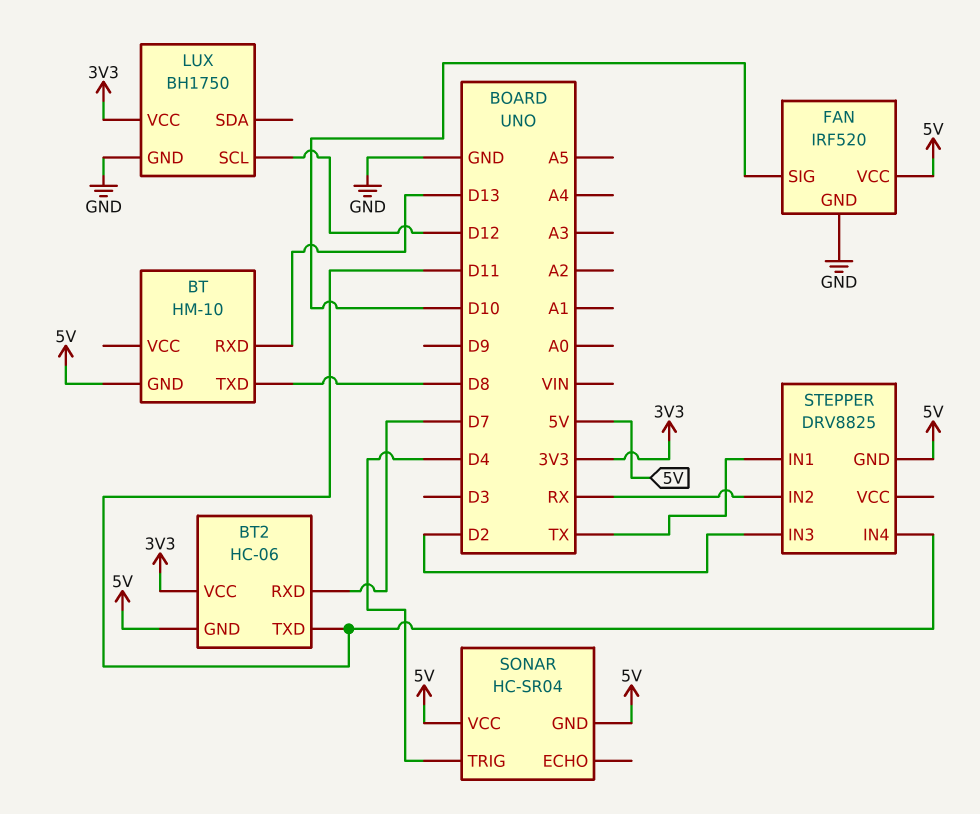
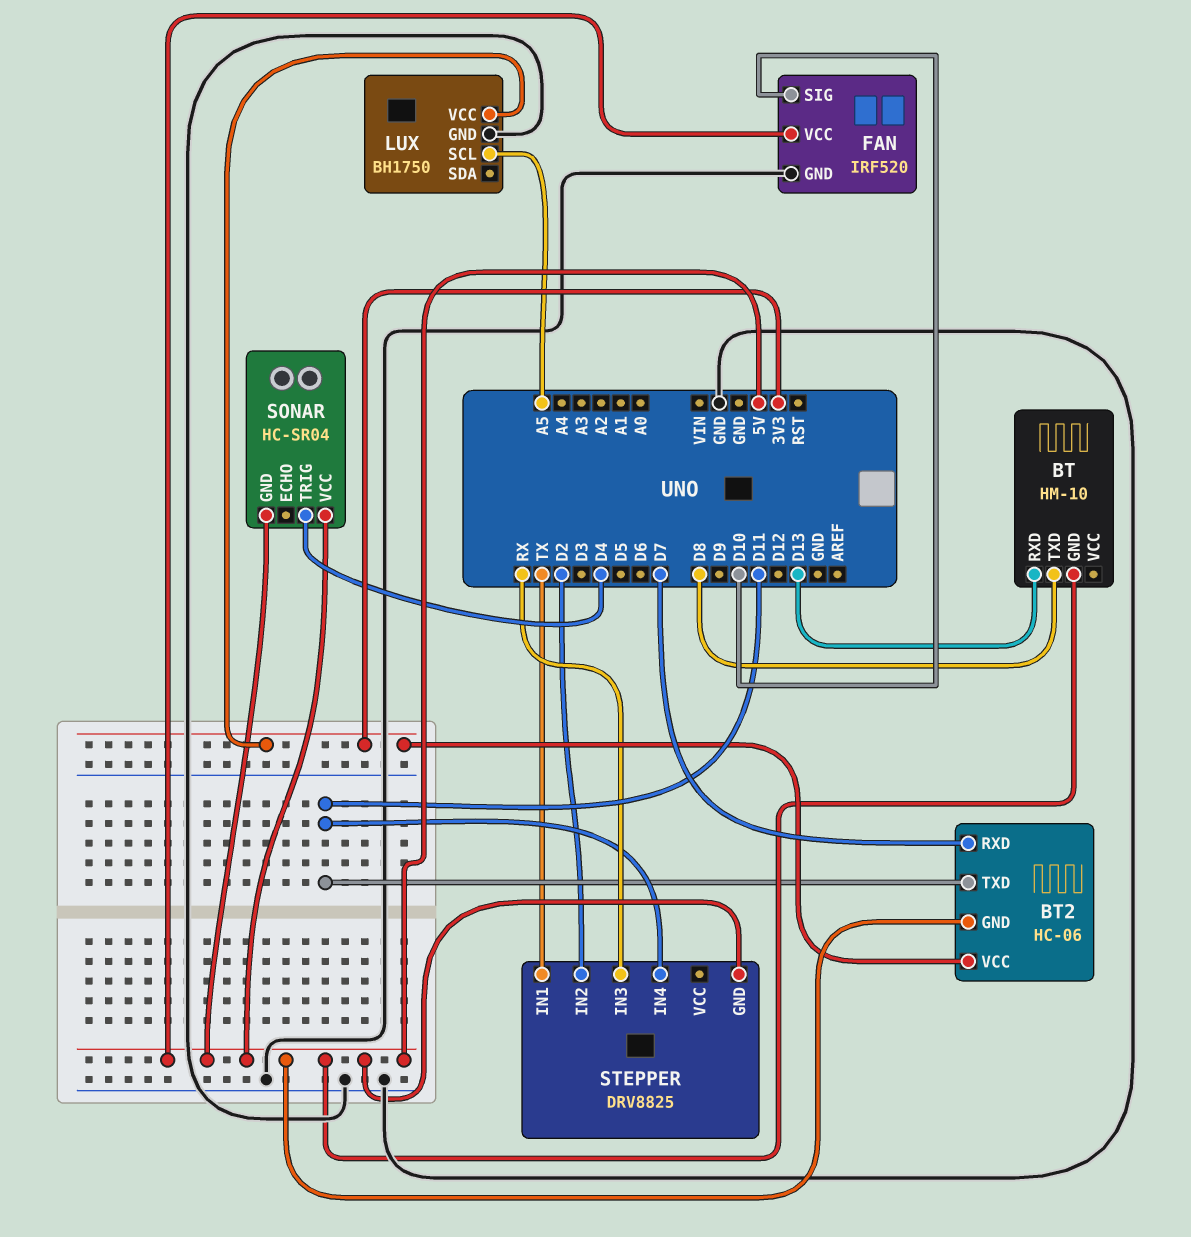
LUX pin SCL: D12 -> A5
STEPPER pin IN2: RX -> D2
STEPPER pin IN3: D2 -> RX

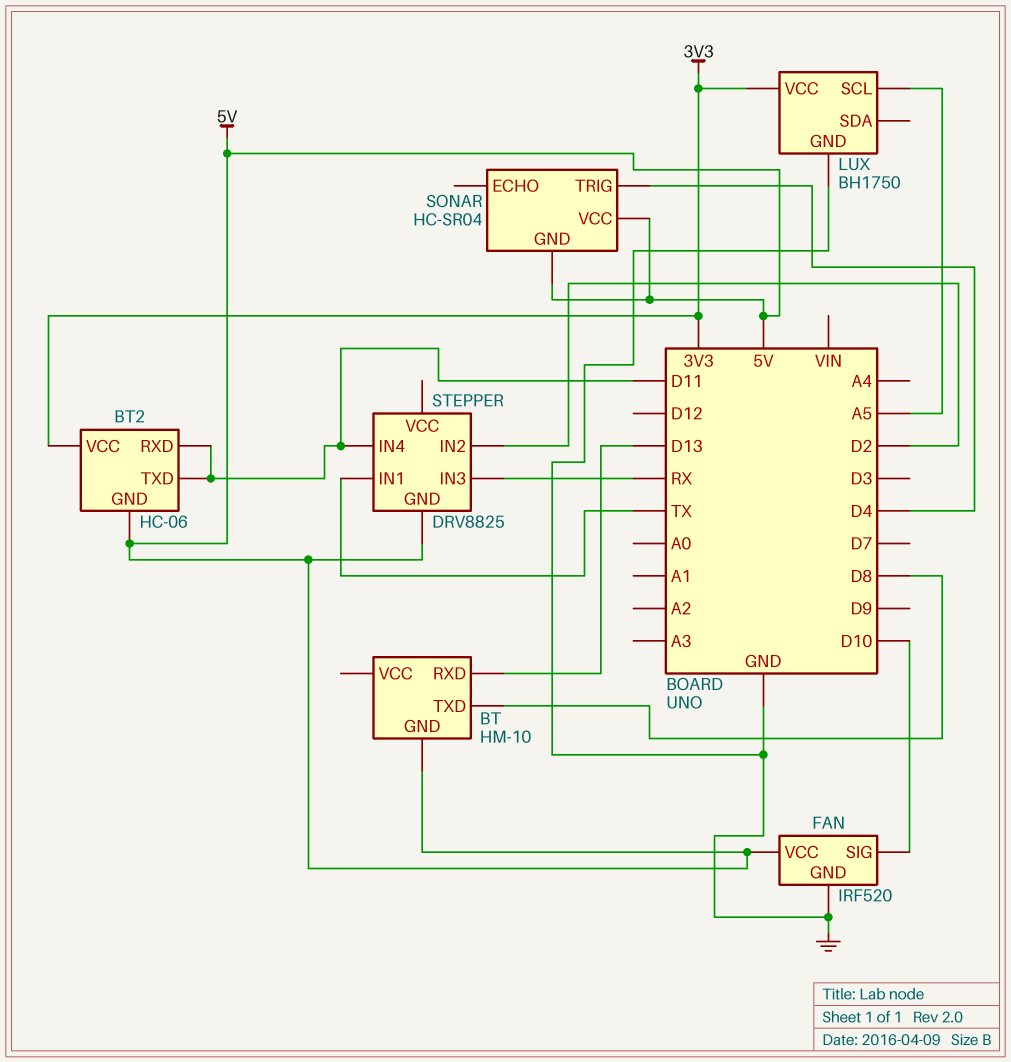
BT2 pin RXD: D7 -> D11

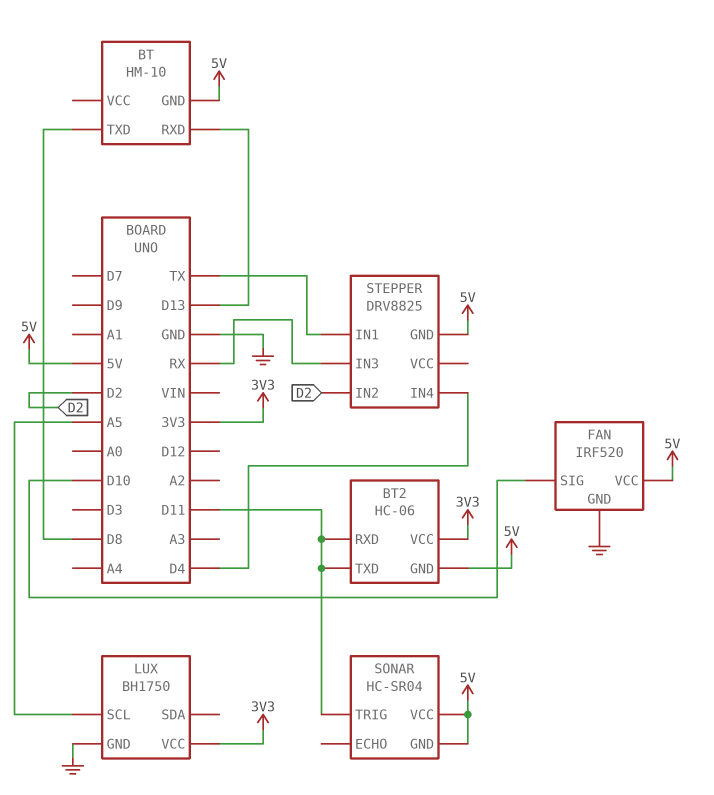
SONAR pin TRIG: D4 -> D11
STEPPER pin IN4: D11 -> D4

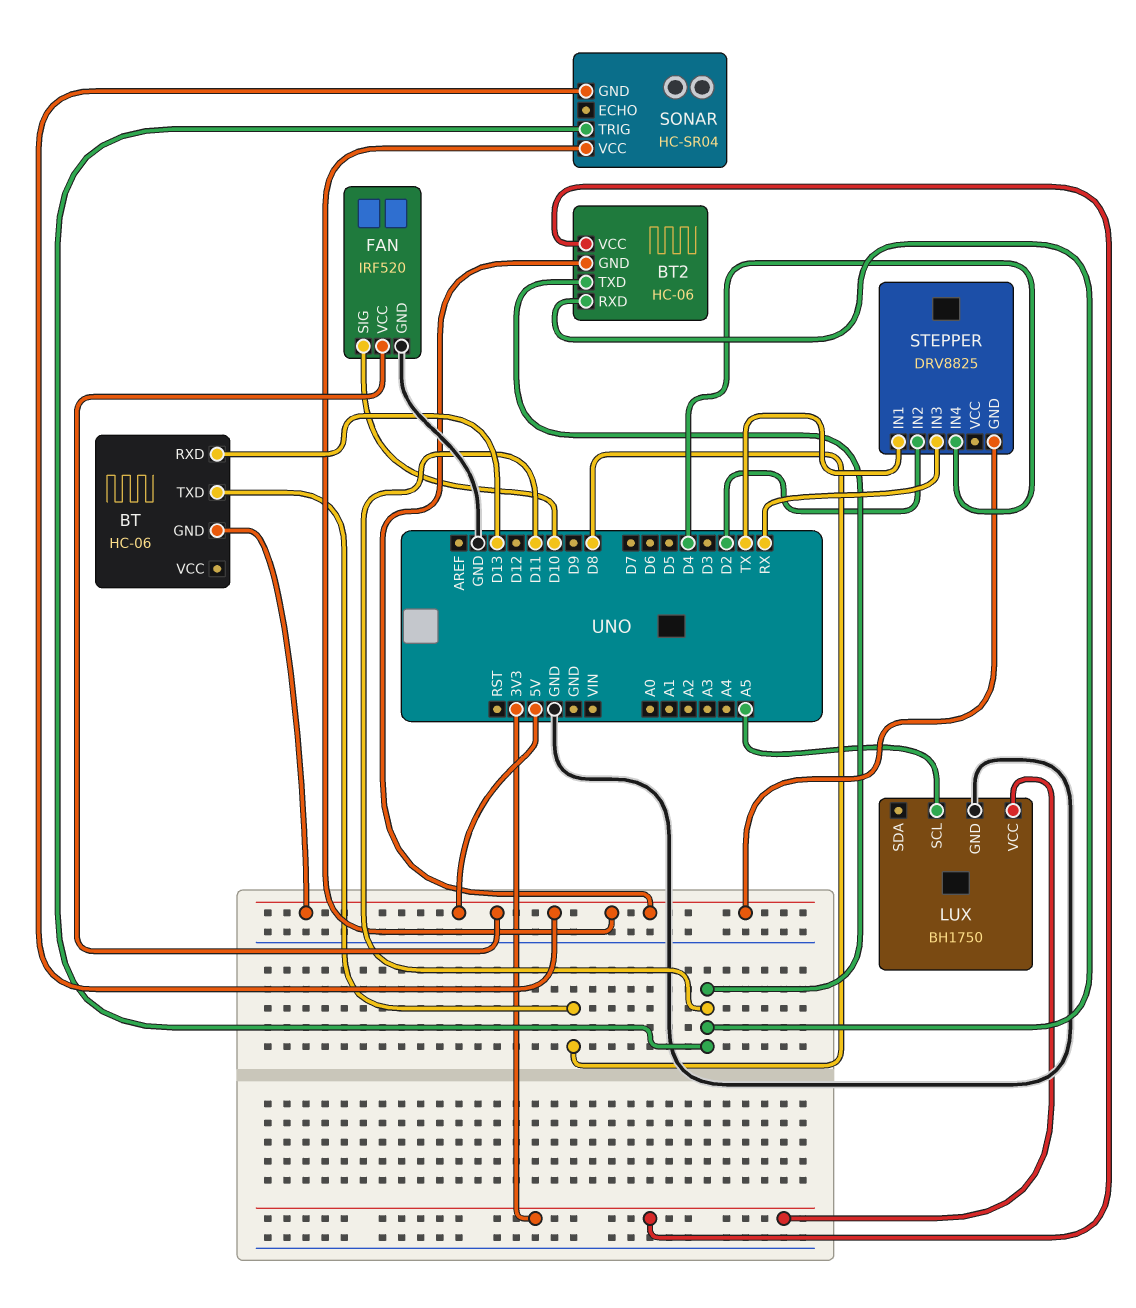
BT: HM-10 -> HC-06

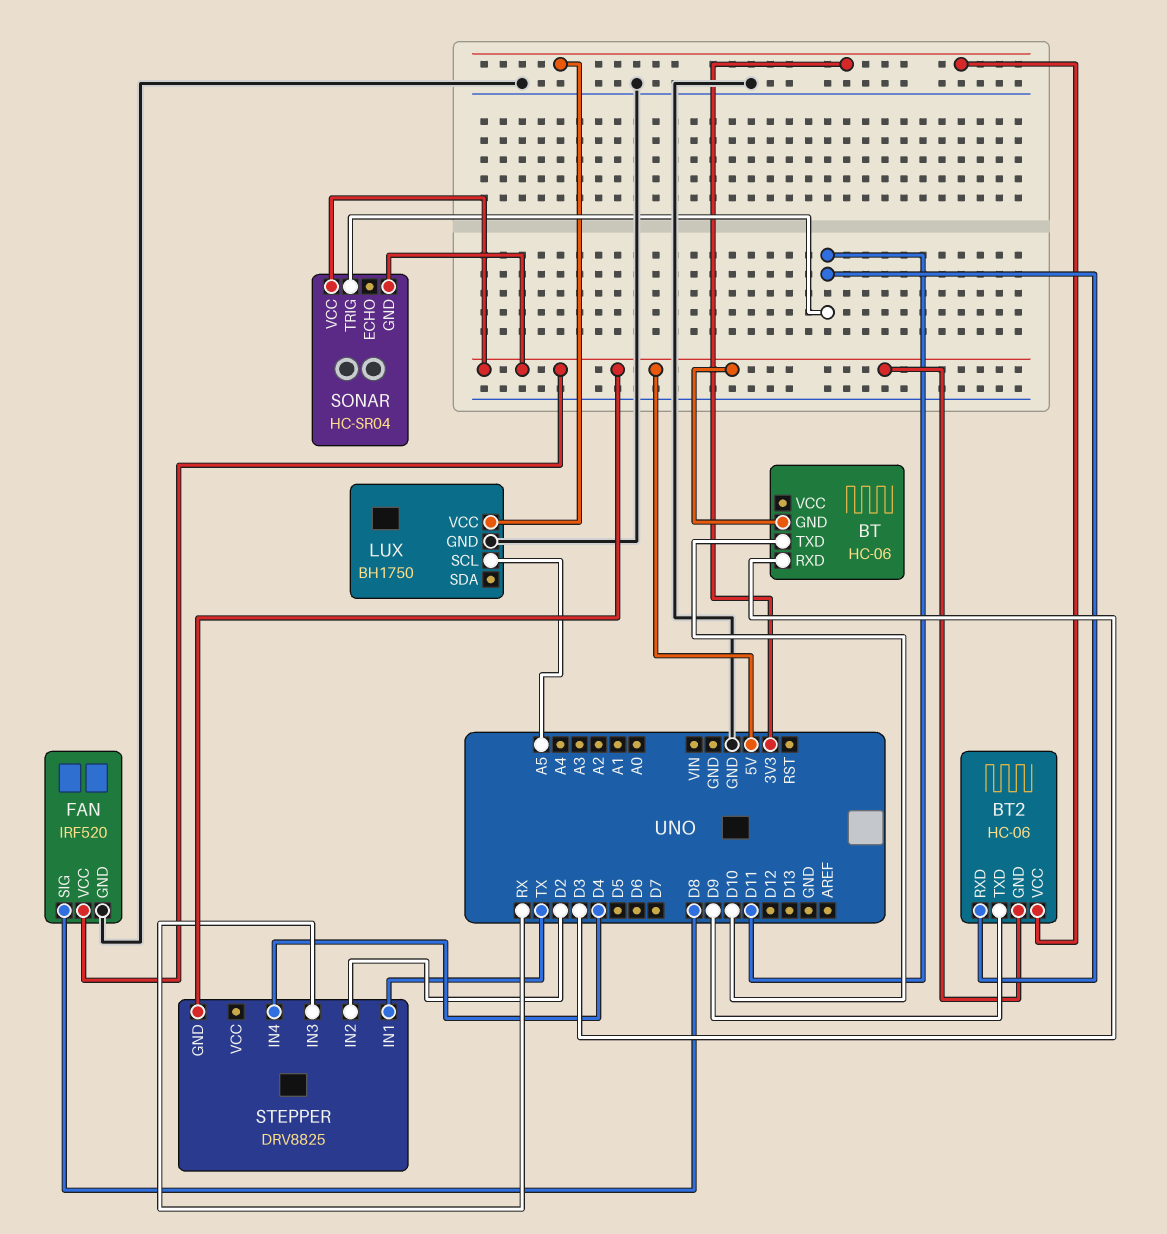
BT pin RXD: D13 -> D3
BT pin TXD: D8 -> D10
BT2 pin TXD: D11 -> D9
FAN pin SIG: D10 -> D8

